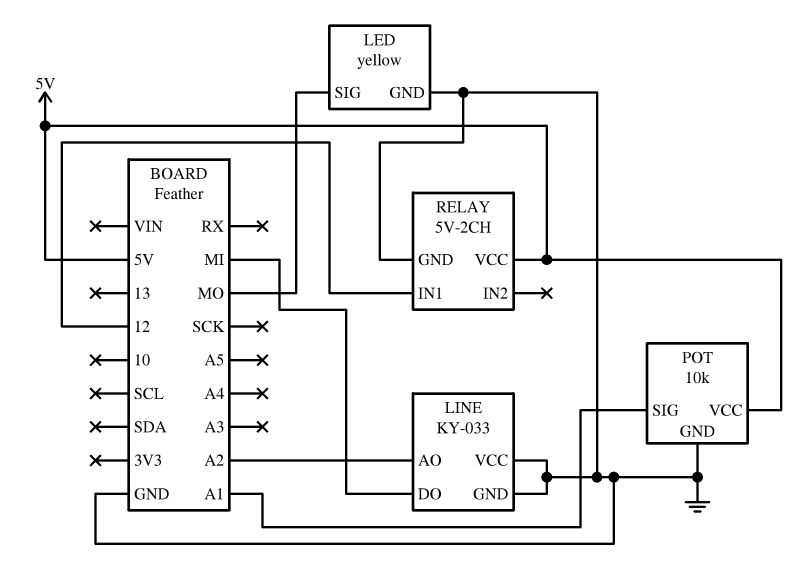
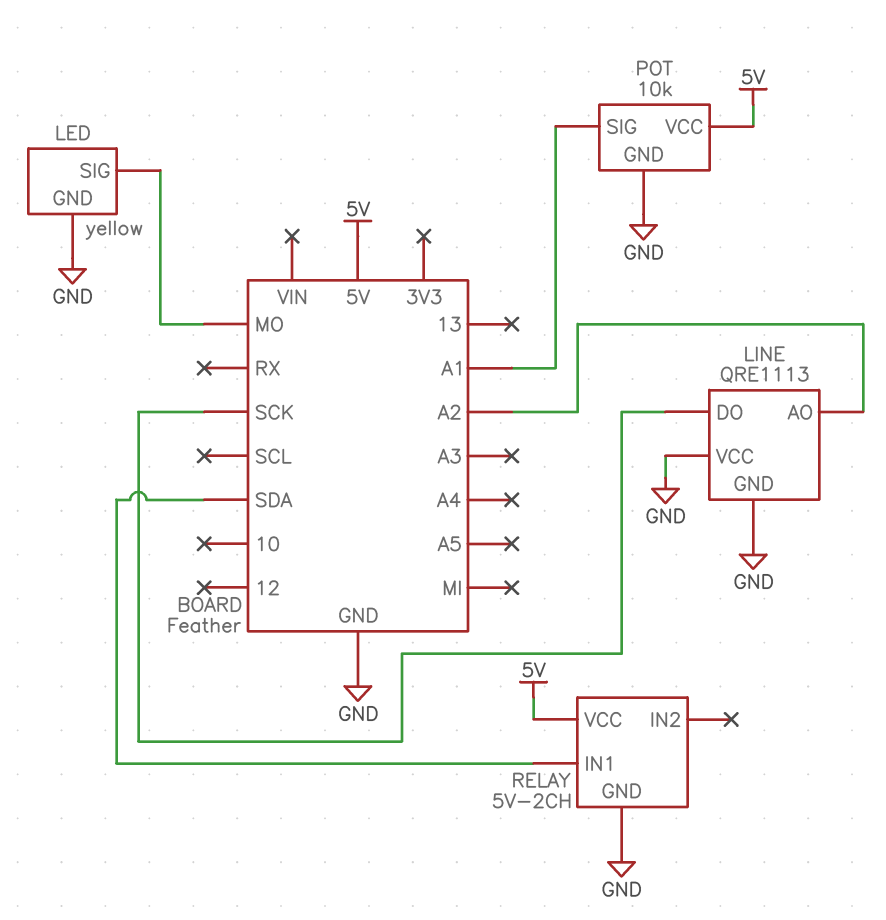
LINE: KY-033 -> QRE1113
LINE pin DO: MI -> SCK
RELAY pin IN1: 12 -> SDA

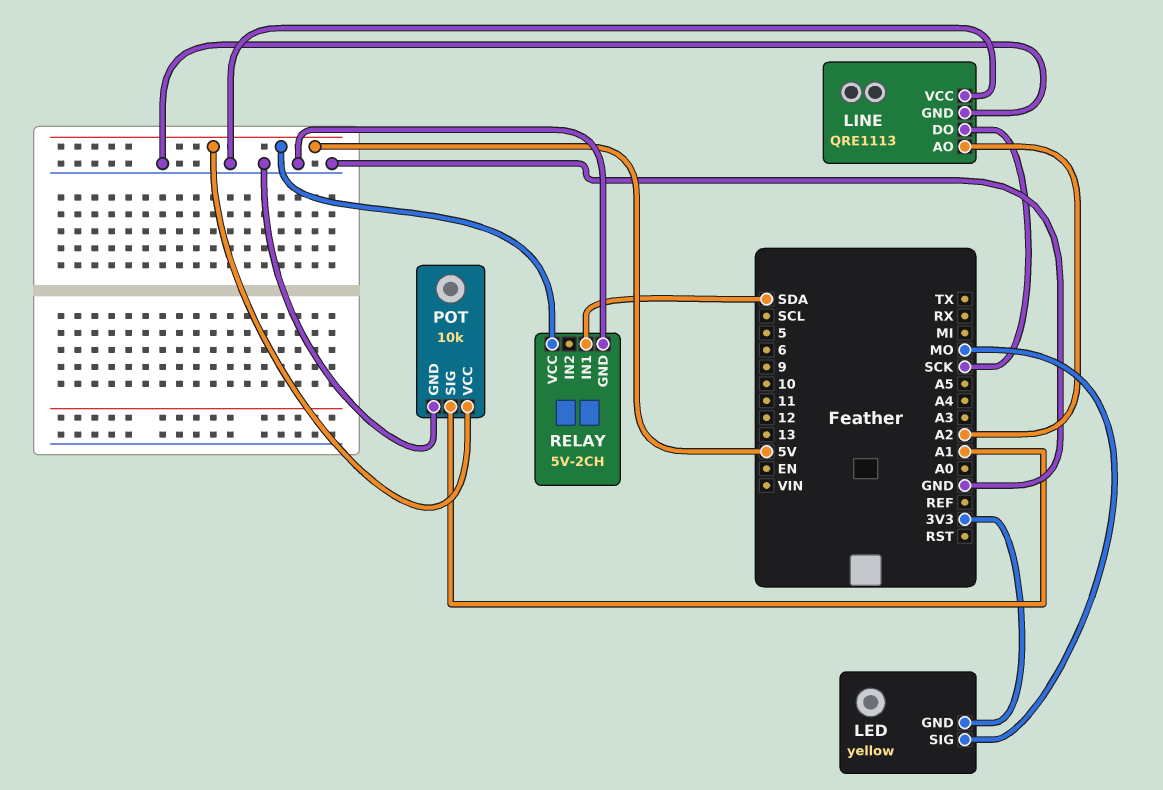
LED pin GND: GND -> 3V3

